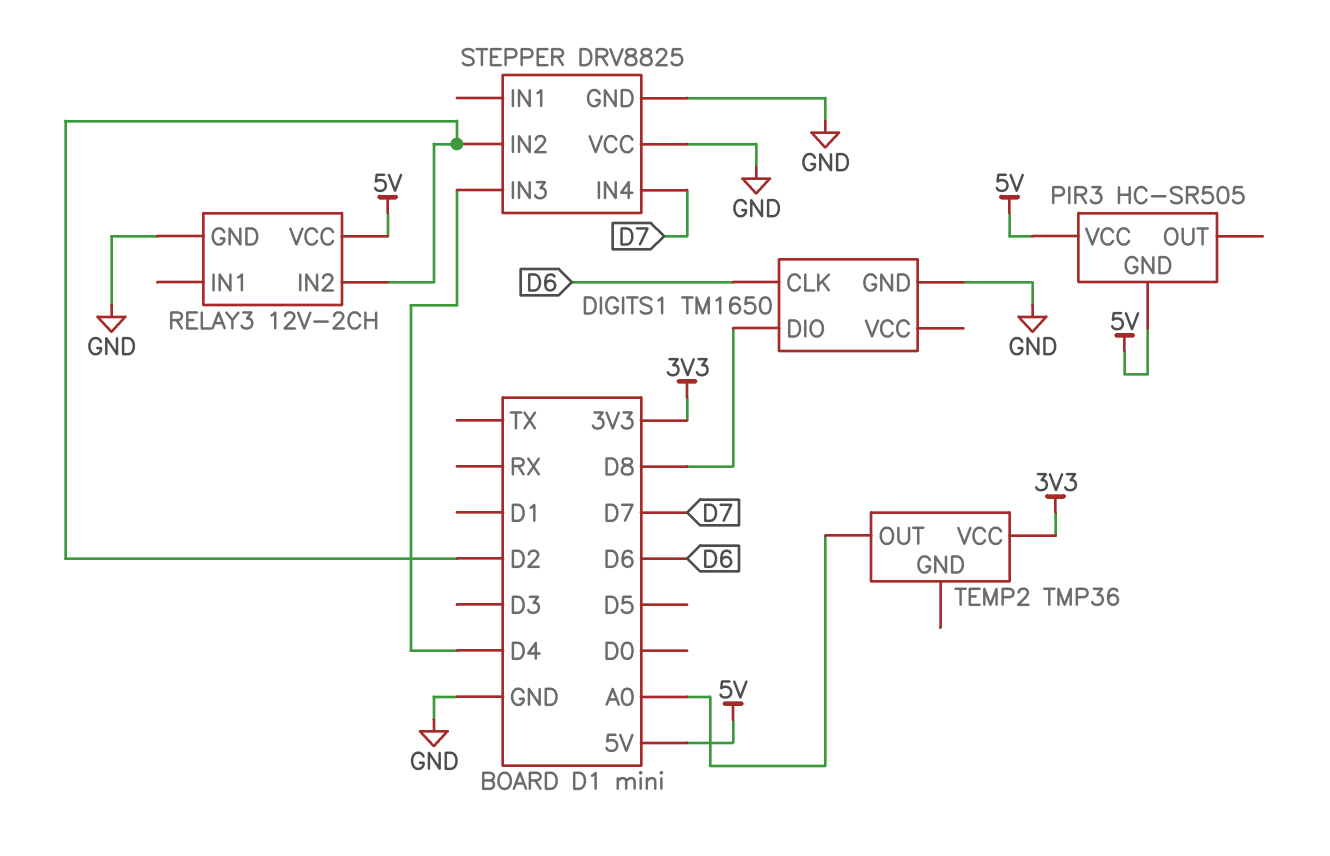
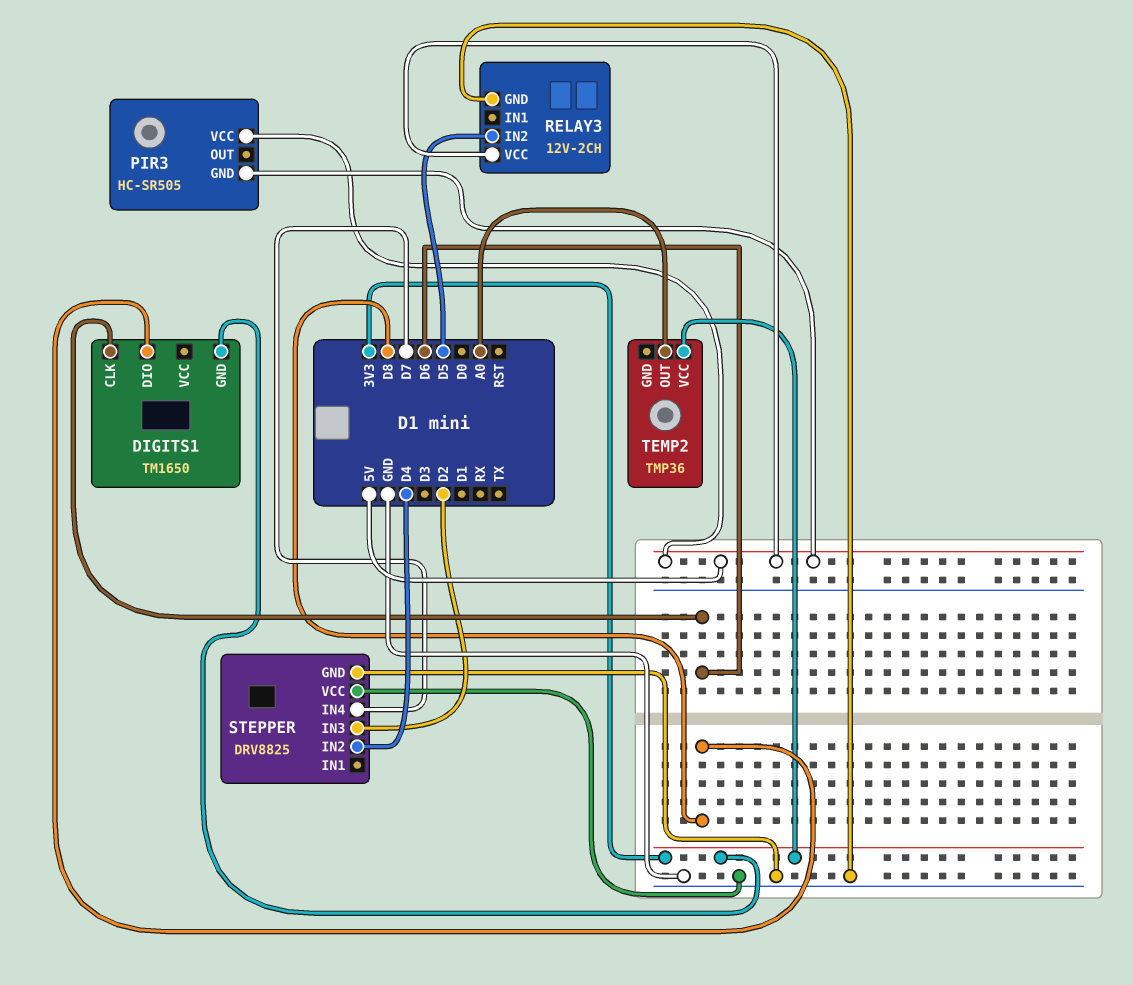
DIGITS1 pin GND: GND -> 3V3
RELAY3 pin IN2: D2 -> D5
STEPPER pin IN2: D2 -> D4
STEPPER pin IN3: D4 -> D2

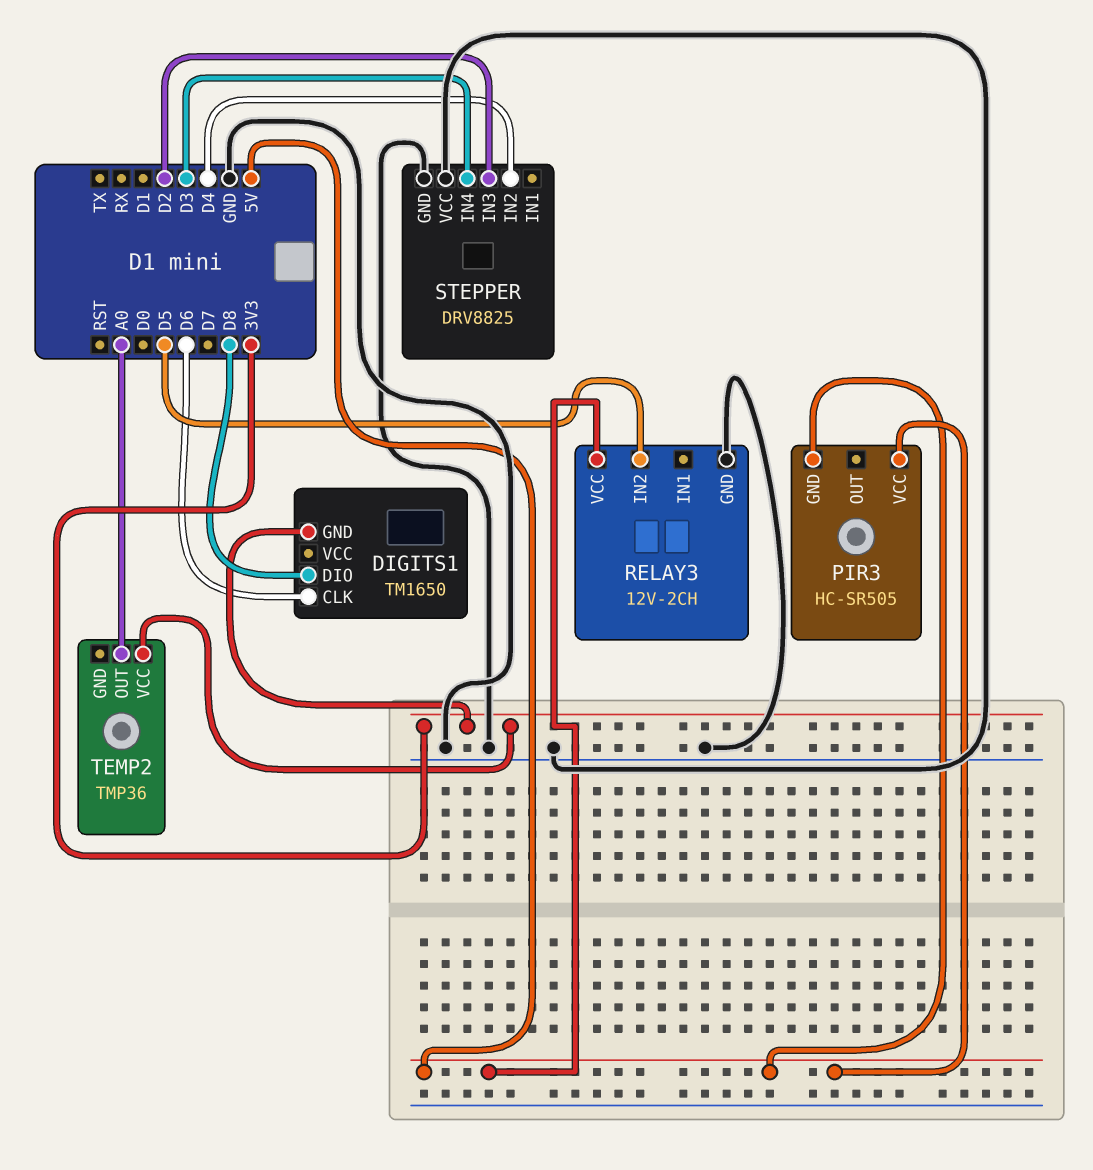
STEPPER pin IN4: D7 -> D3

